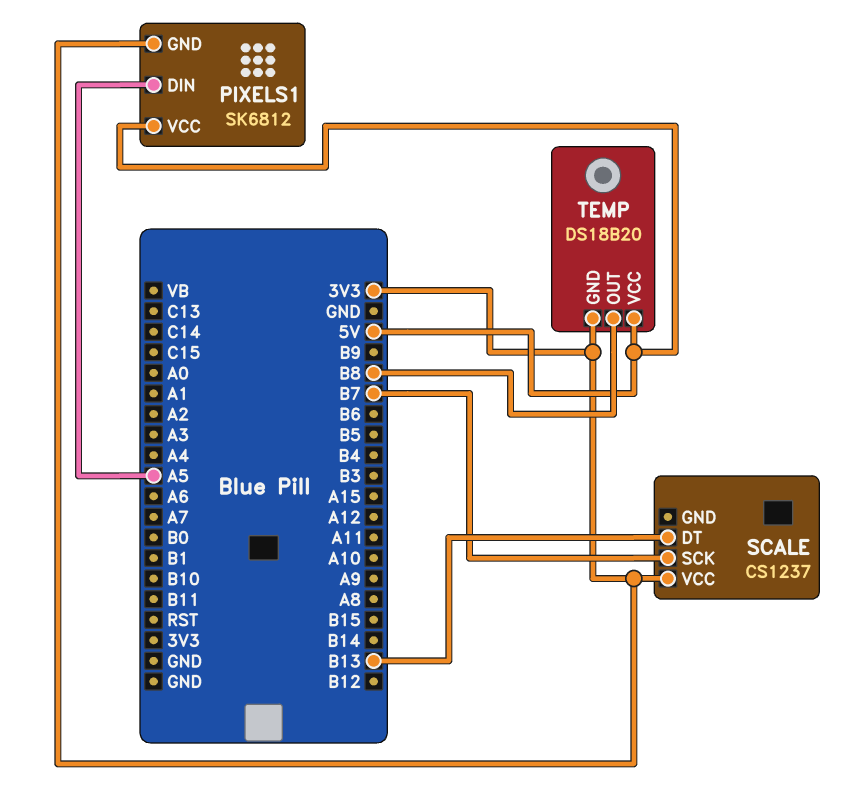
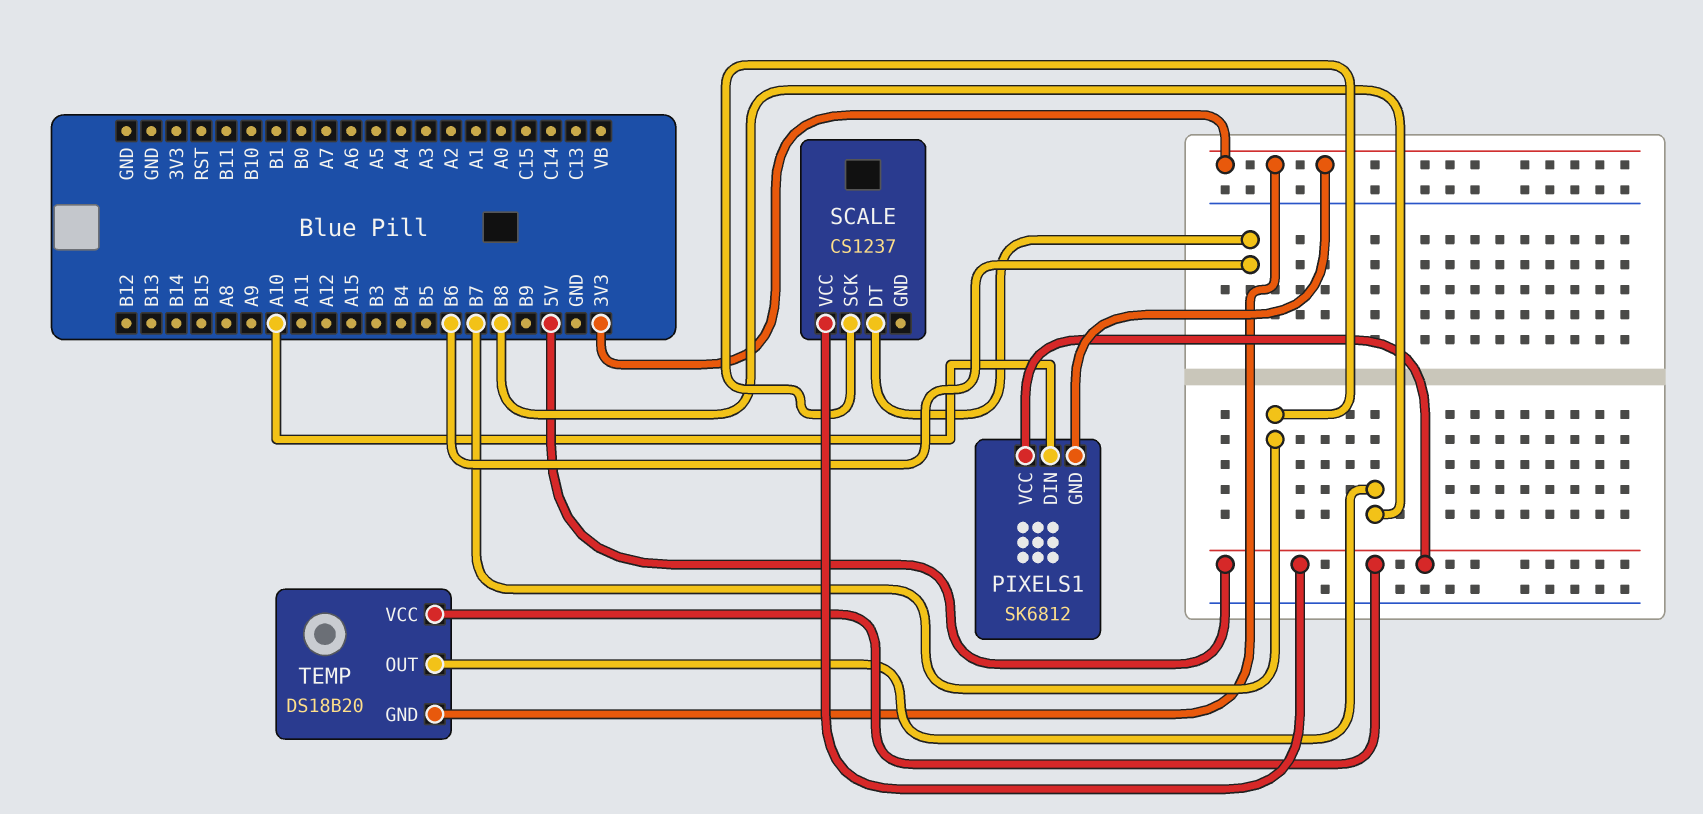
PIXELS1 pin DIN: A5 -> A10
SCALE pin DT: B13 -> B6
SCALE pin VCC: 3V3 -> 5V

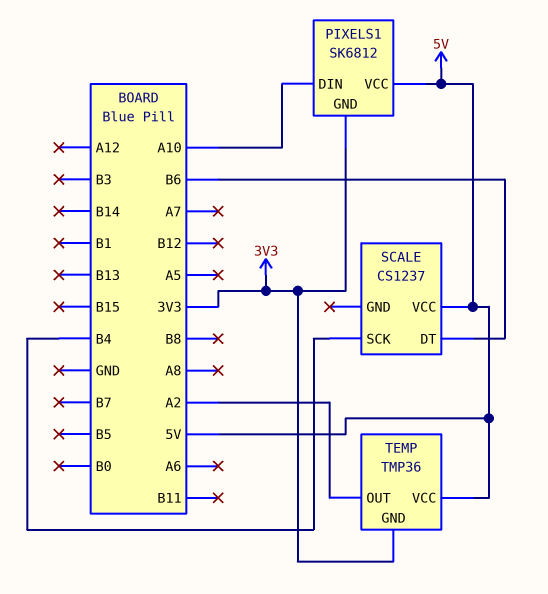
SCALE pin SCK: B7 -> B4
TEMP: DS18B20 -> TMP36
TEMP pin OUT: B8 -> A2

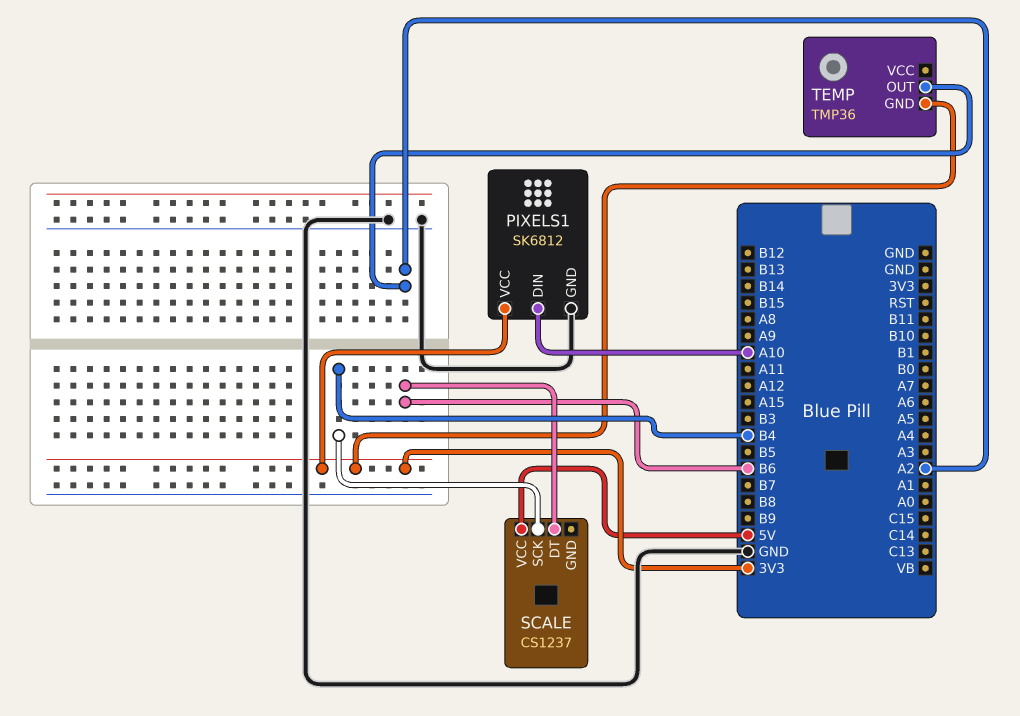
PIXELS1 pin GND: 3V3 -> GND
PIXELS1 pin VCC: 5V -> 3V3
TEMP pin VCC: 5V -> none

